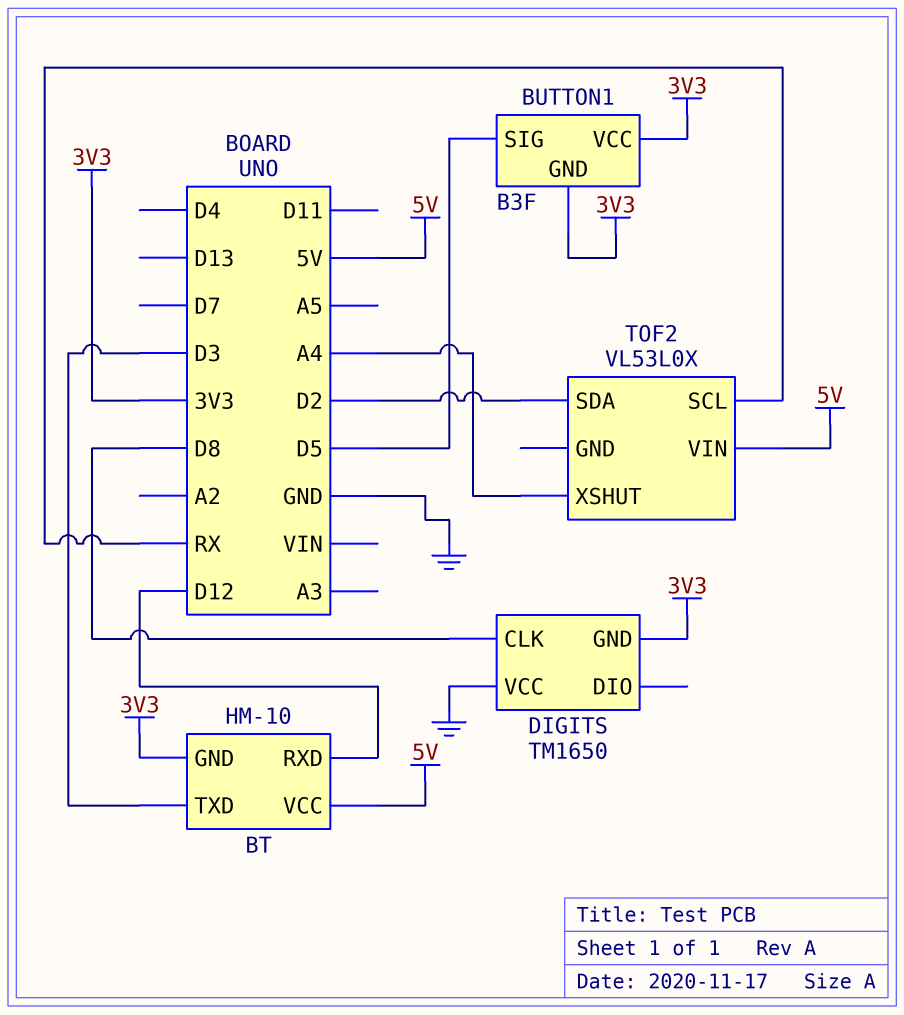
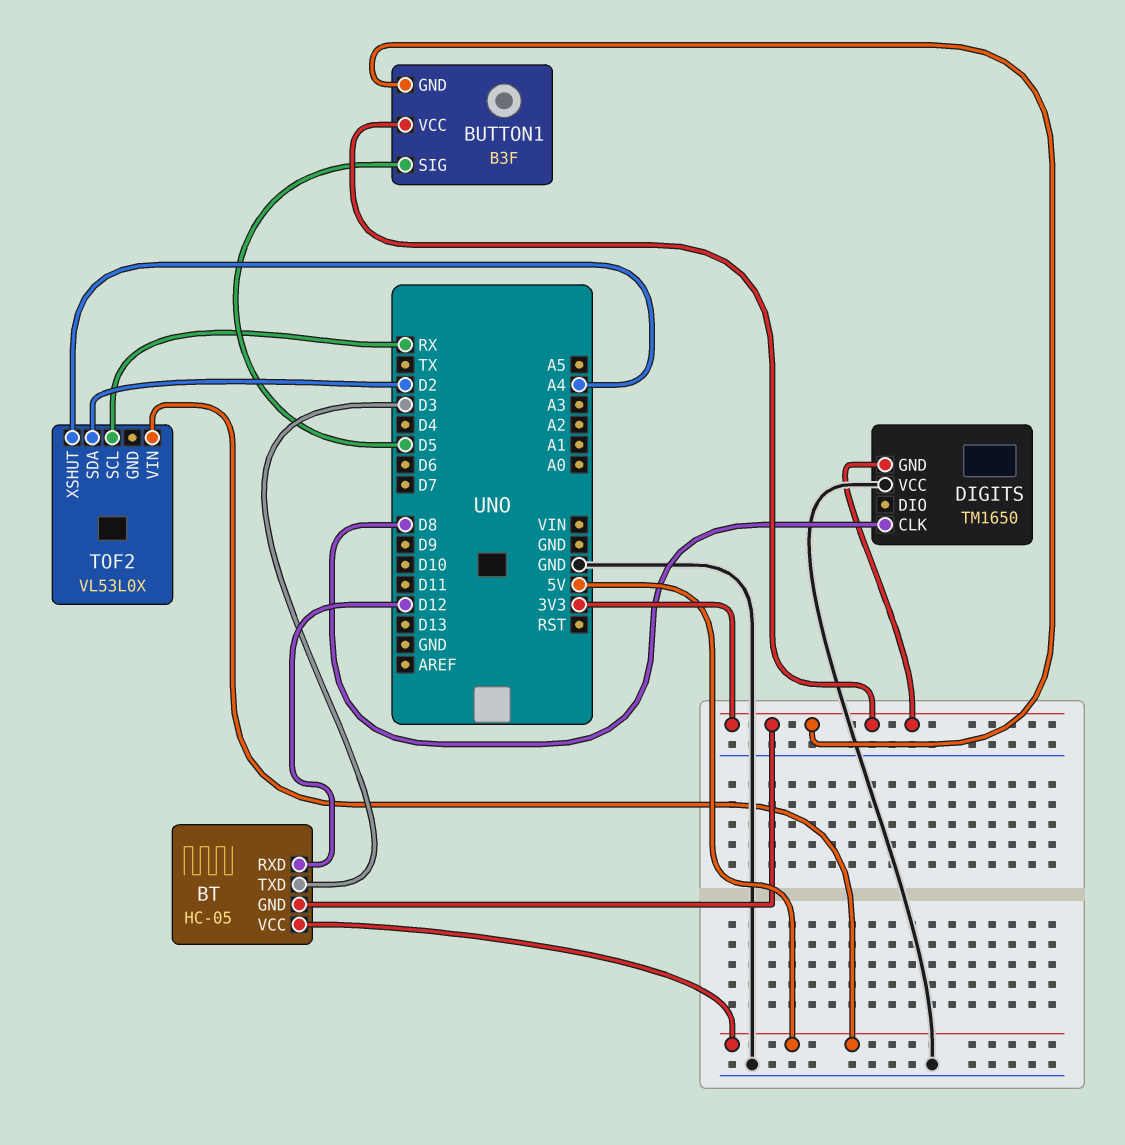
BT: HM-10 -> HC-05

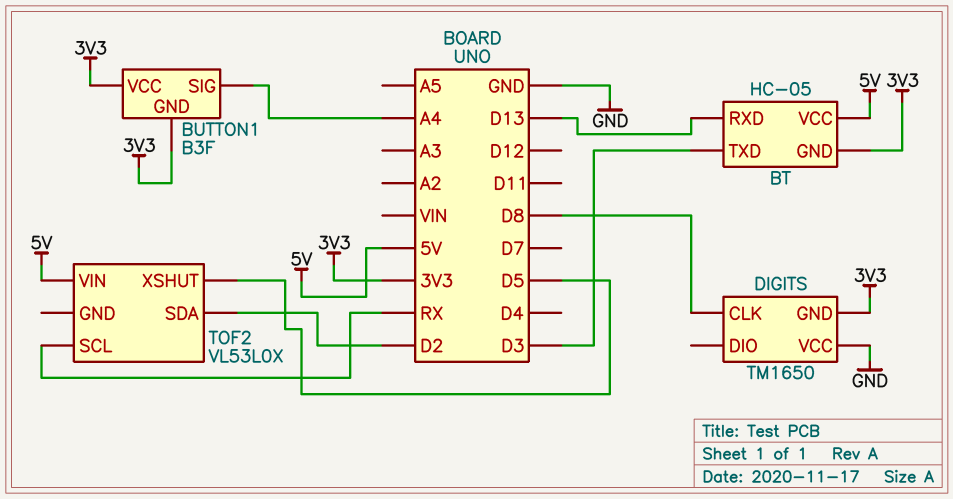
BT pin RXD: D12 -> D13
BUTTON1 pin SIG: D5 -> A4
TOF2 pin XSHUT: A4 -> D5

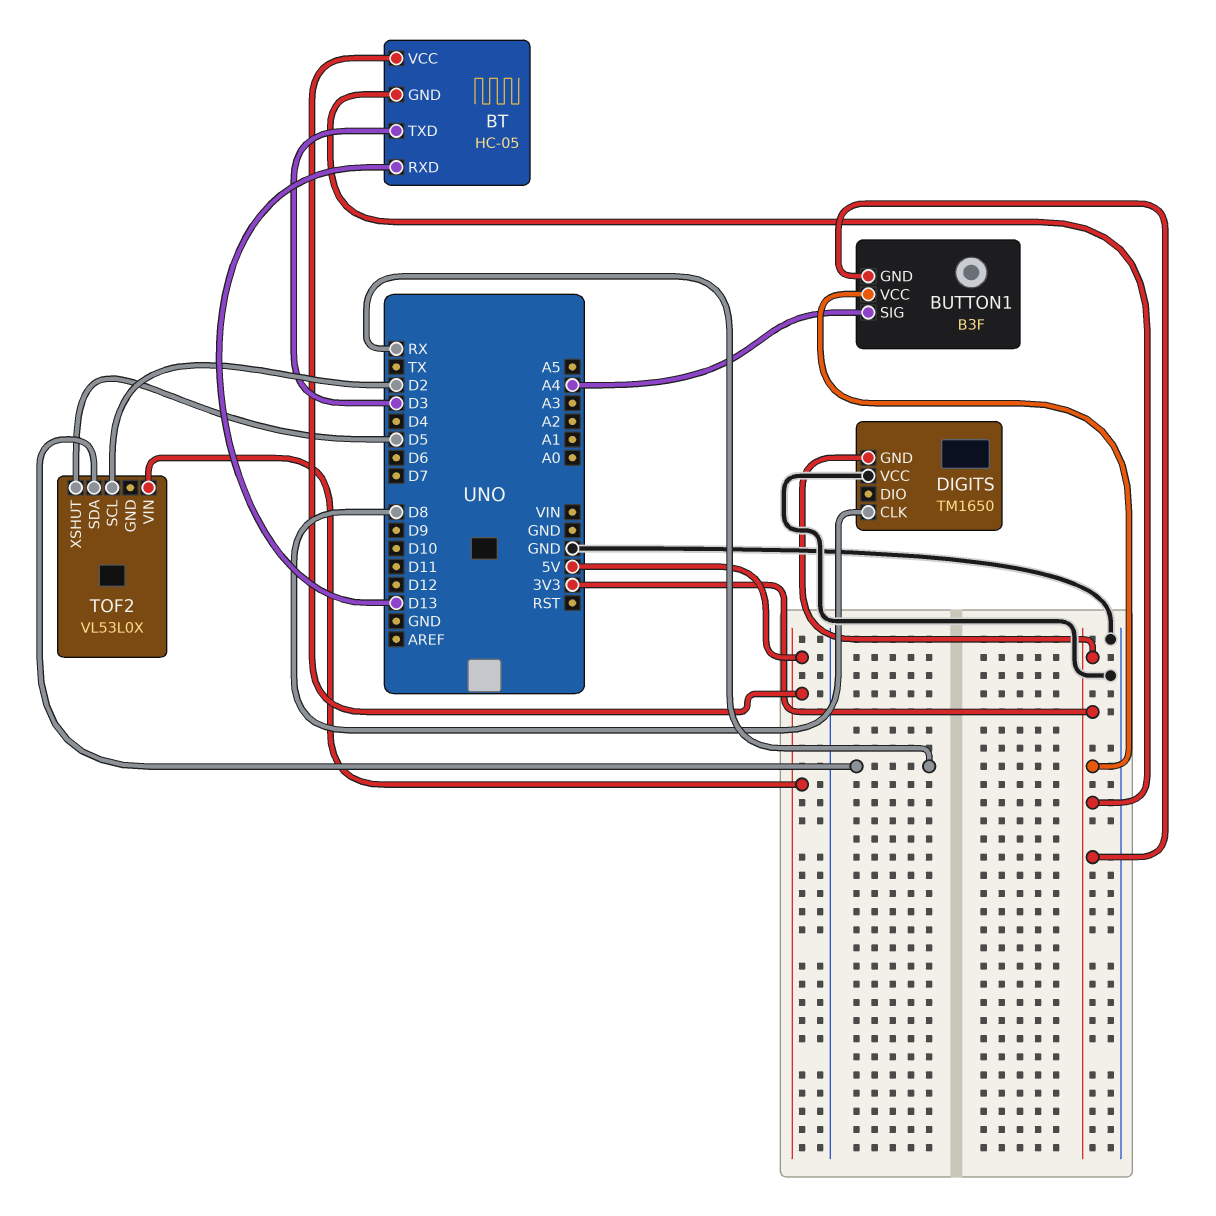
TOF2 pin SCL: RX -> D2
TOF2 pin SDA: D2 -> RX

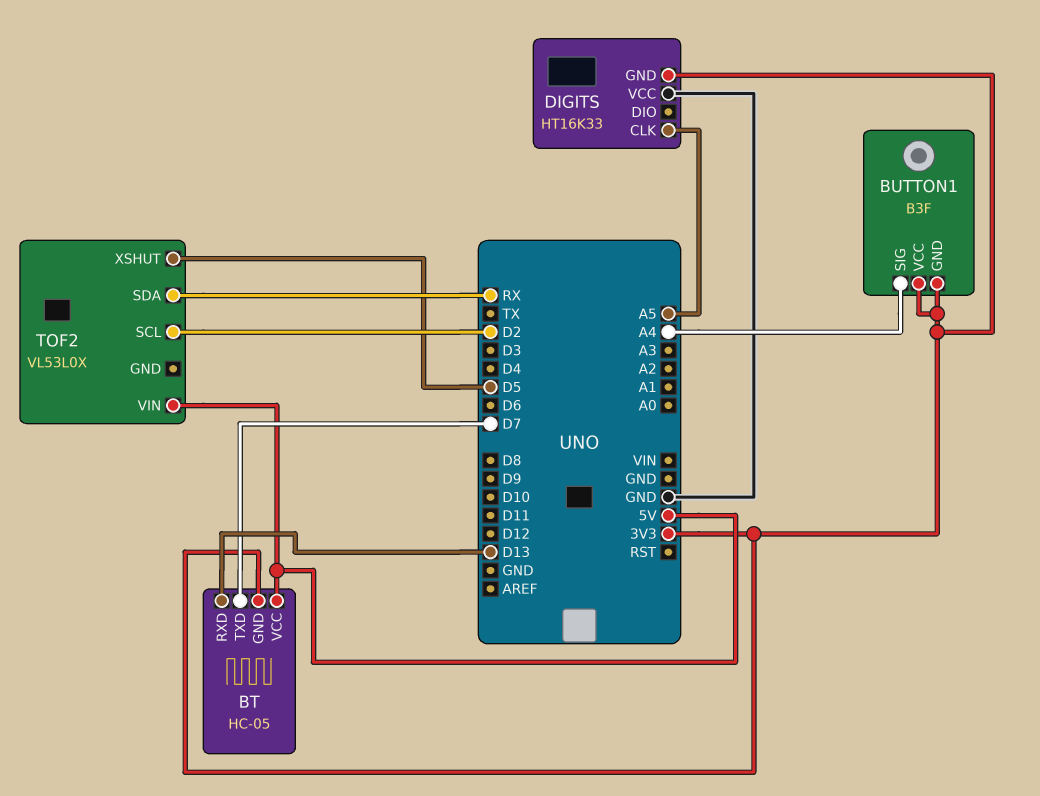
BT pin TXD: D3 -> D7
DIGITS: TM1650 -> HT16K33
DIGITS pin CLK: D8 -> A5

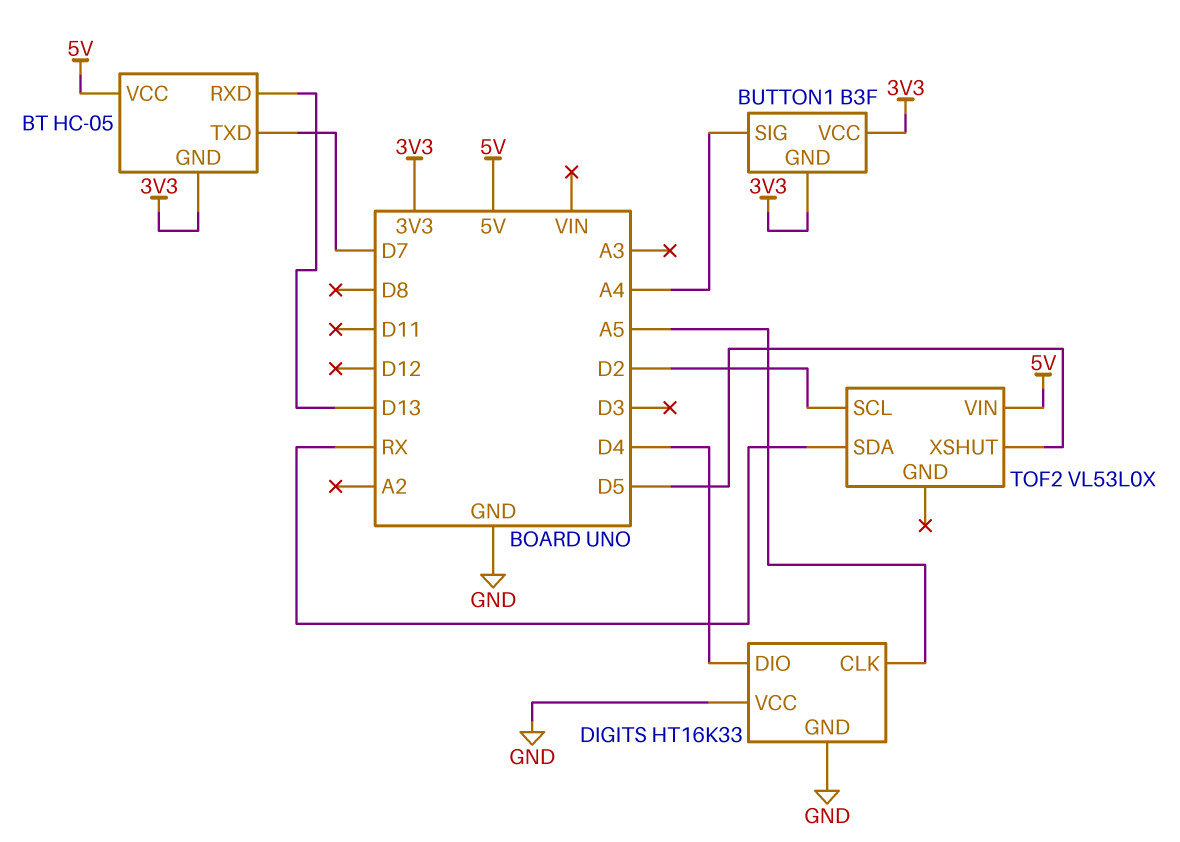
DIGITS pin DIO: none -> D4
DIGITS pin GND: 3V3 -> GND

